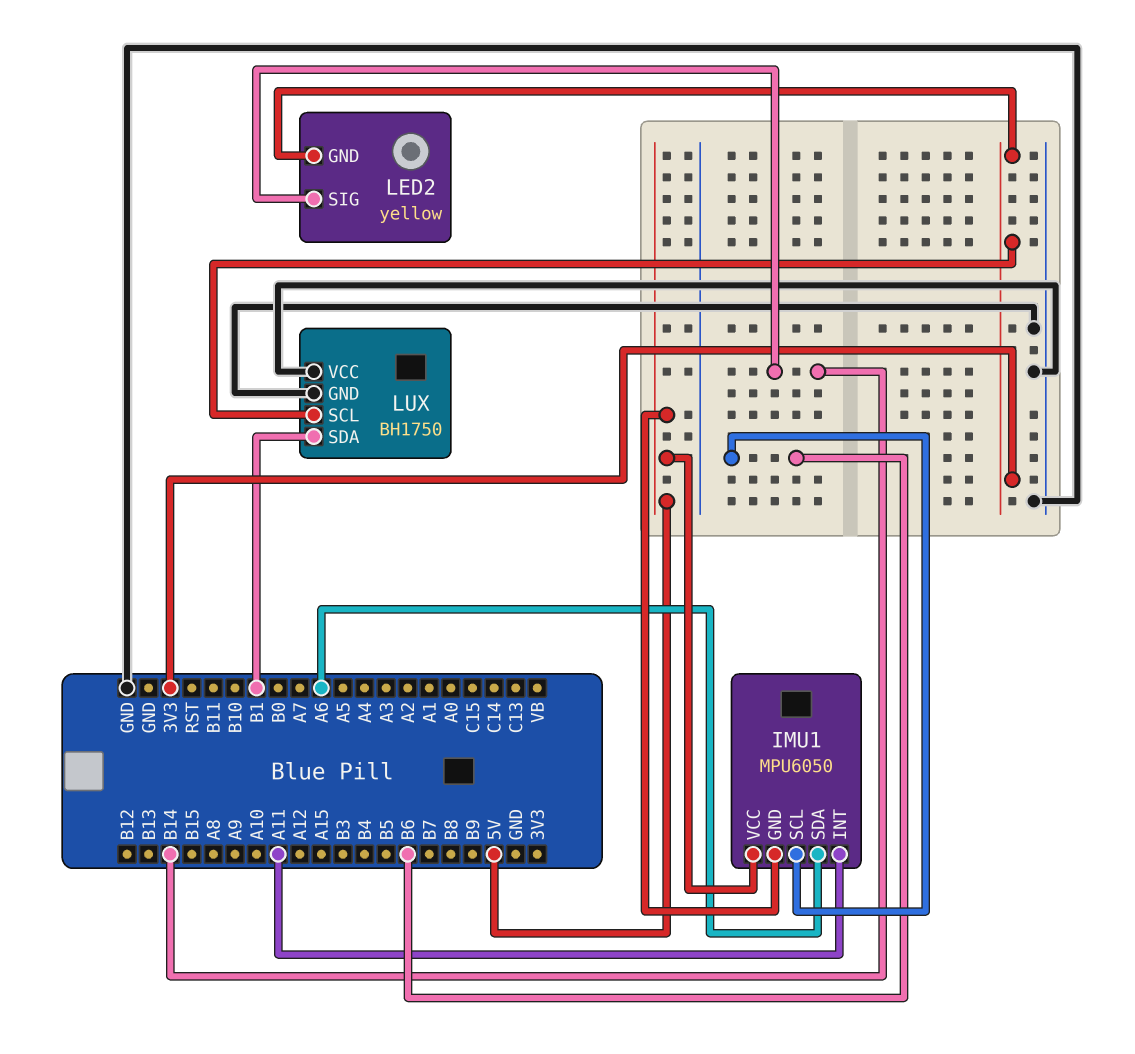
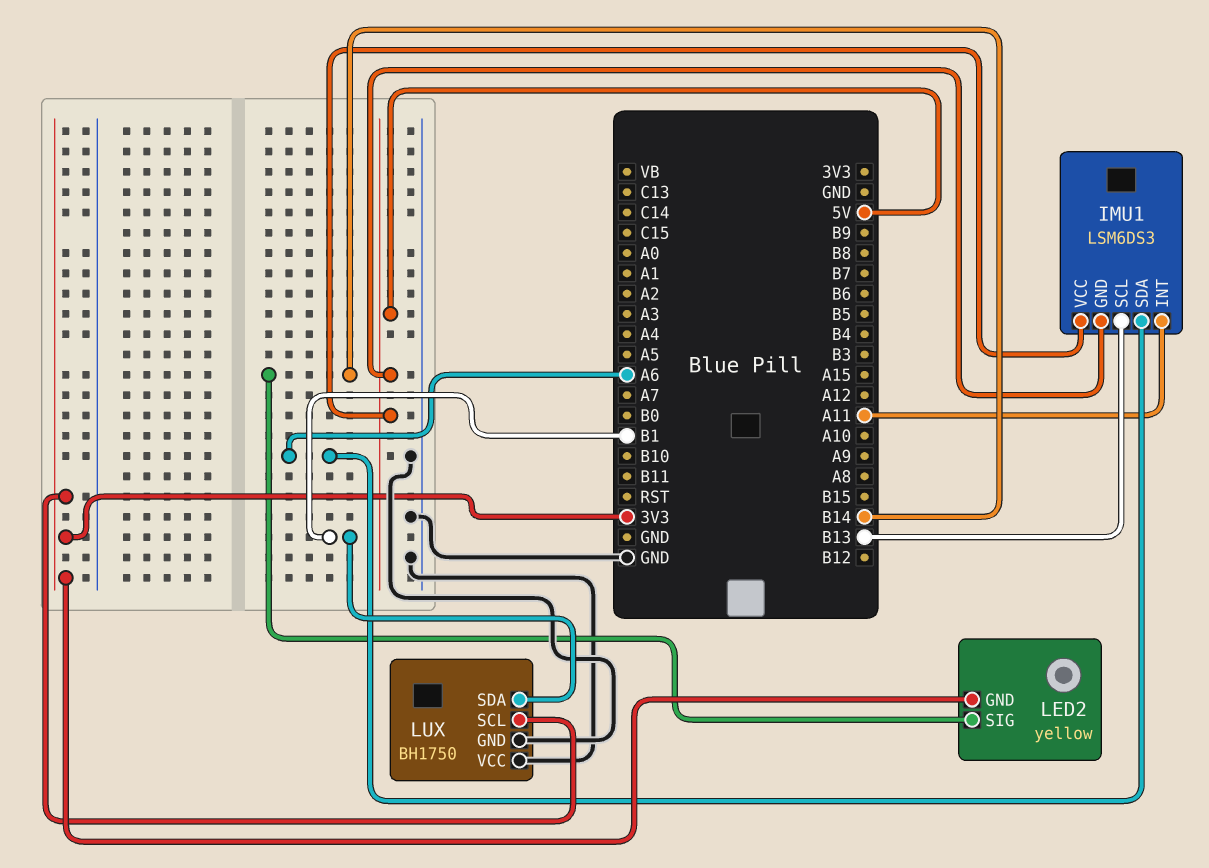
IMU1: MPU6050 -> LSM6DS3
IMU1 pin SCL: B6 -> B13

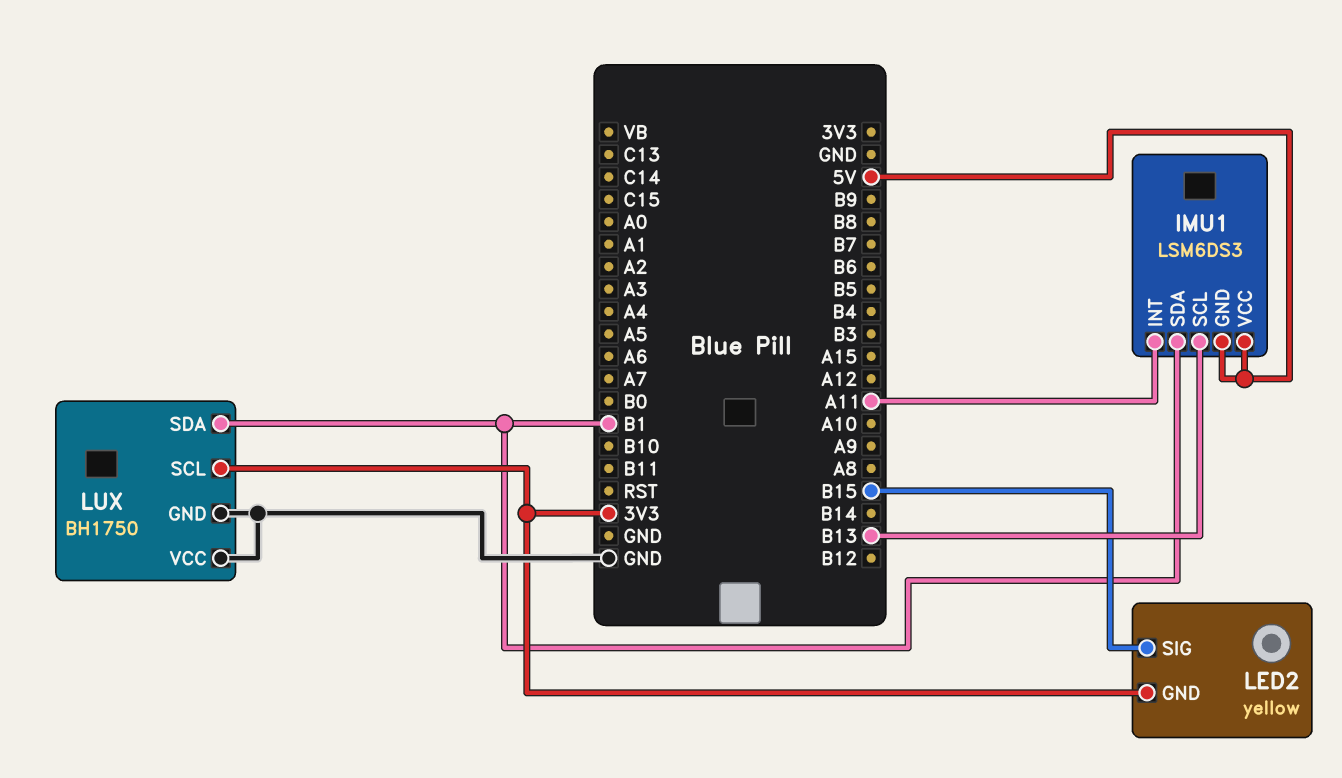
IMU1 pin SDA: A6 -> B1
LED2 pin SIG: B14 -> B15

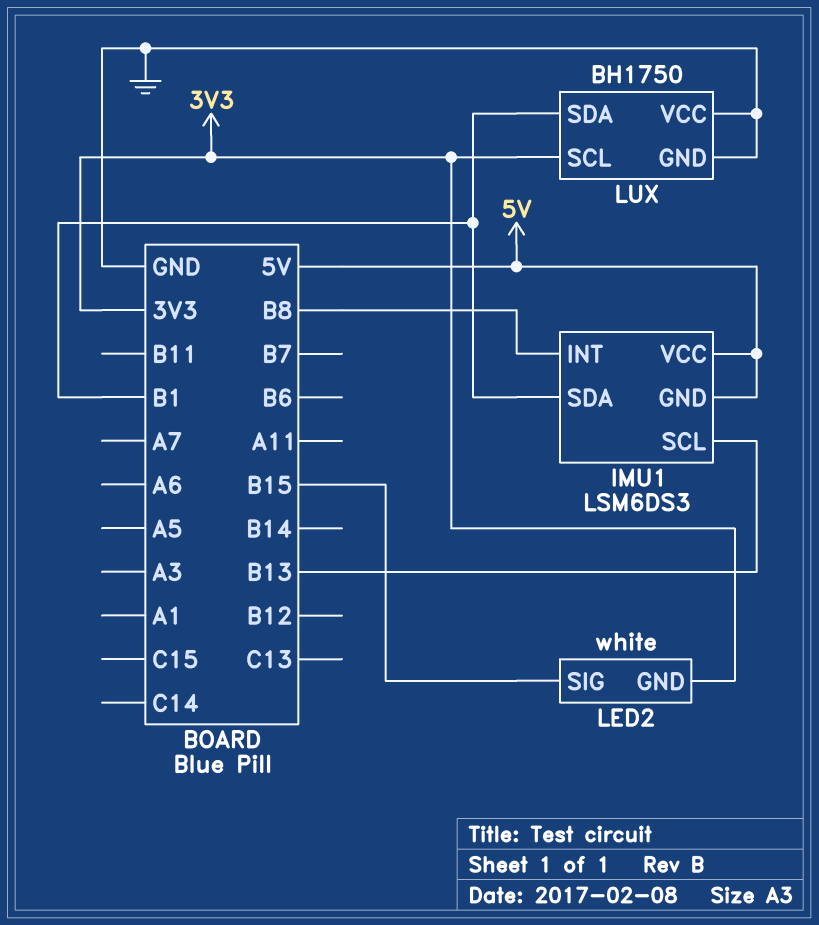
IMU1 pin INT: A11 -> B8
LED2: yellow -> white

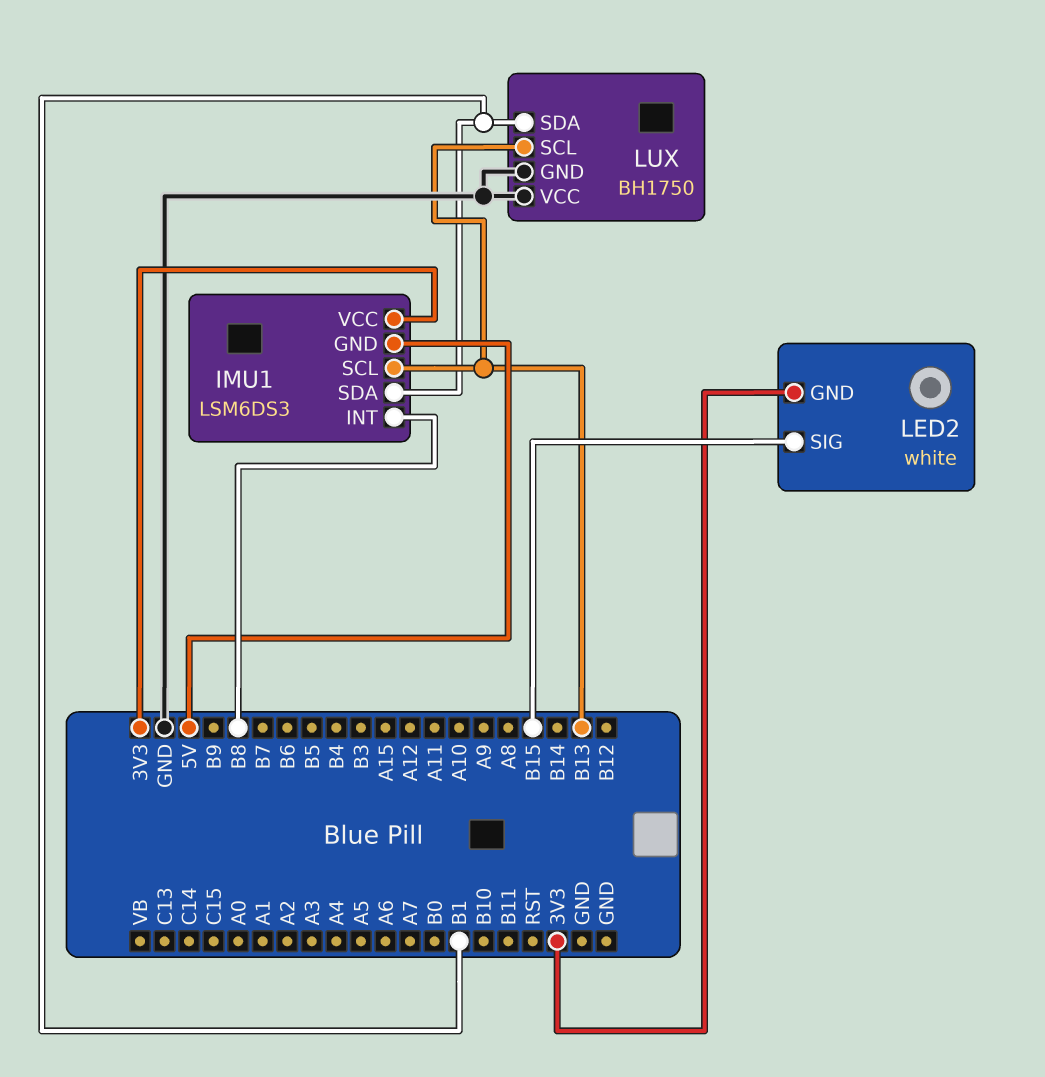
IMU1 pin VCC: 5V -> 3V3
LUX pin SCL: 3V3 -> B13

